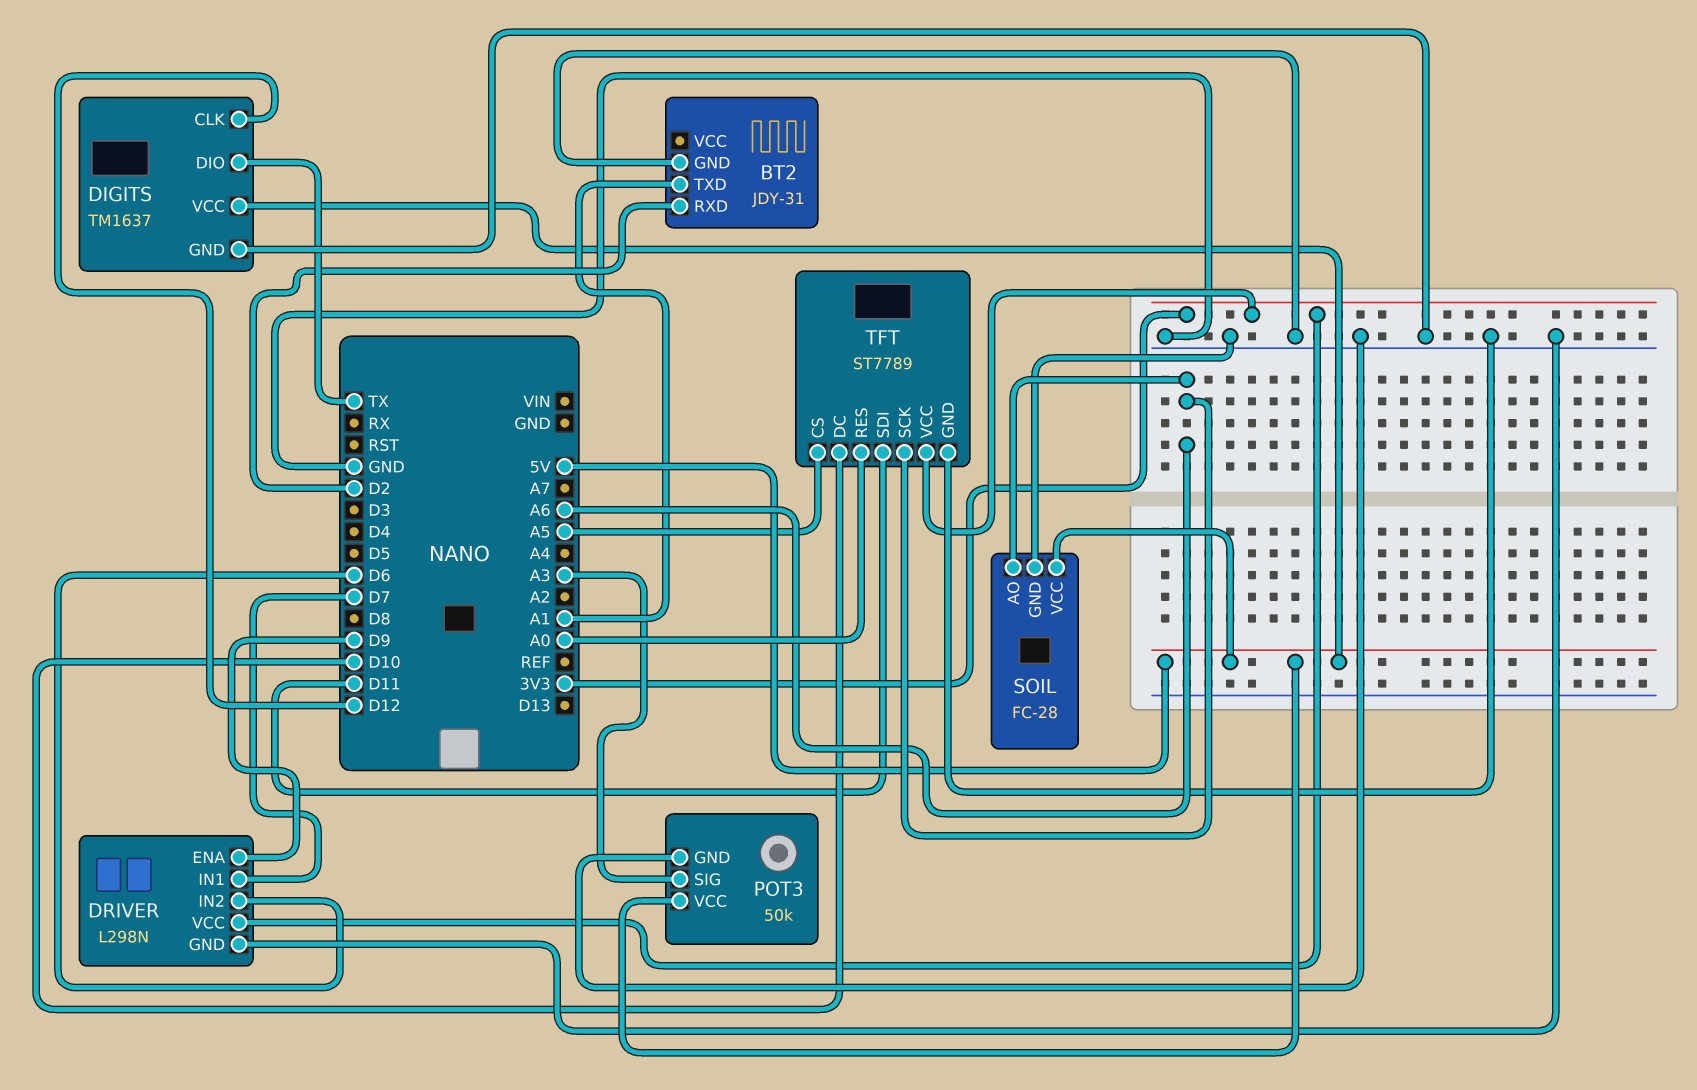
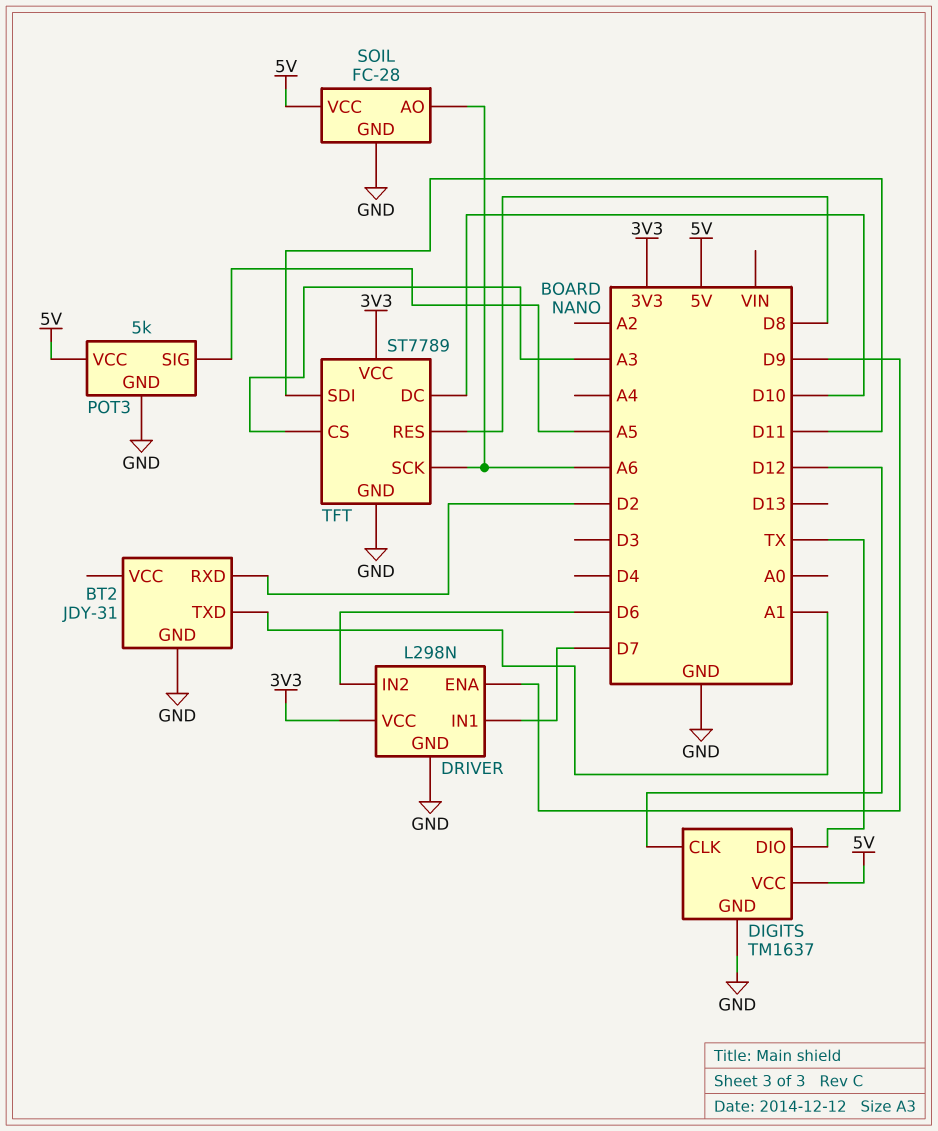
POT3: 50k -> 5k
POT3 pin SIG: A3 -> A5
TFT pin CS: A5 -> A3
TFT pin RES: A0 -> D8

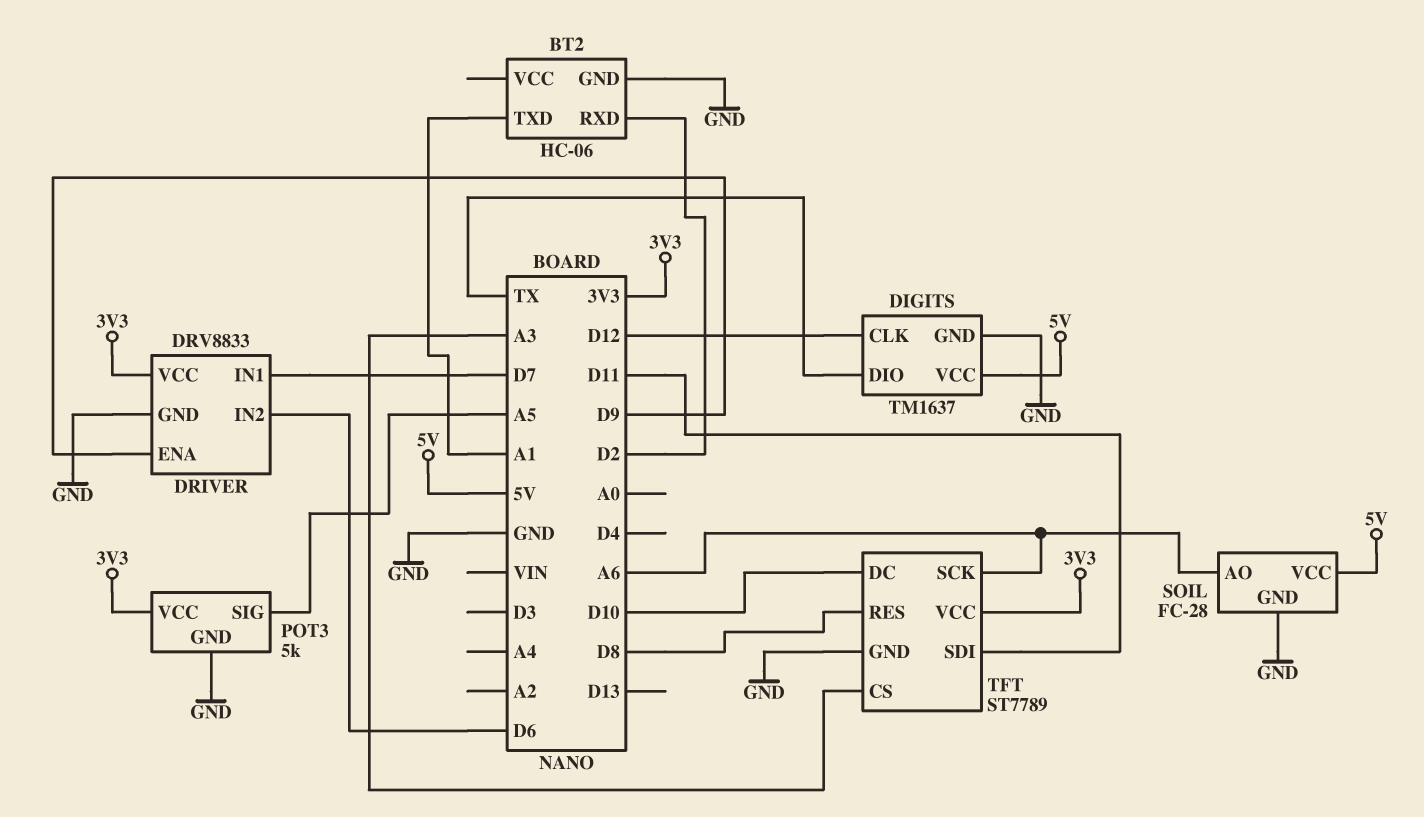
BT2: JDY-31 -> HC-06
DRIVER: L298N -> DRV8833
POT3 pin VCC: 5V -> 3V3

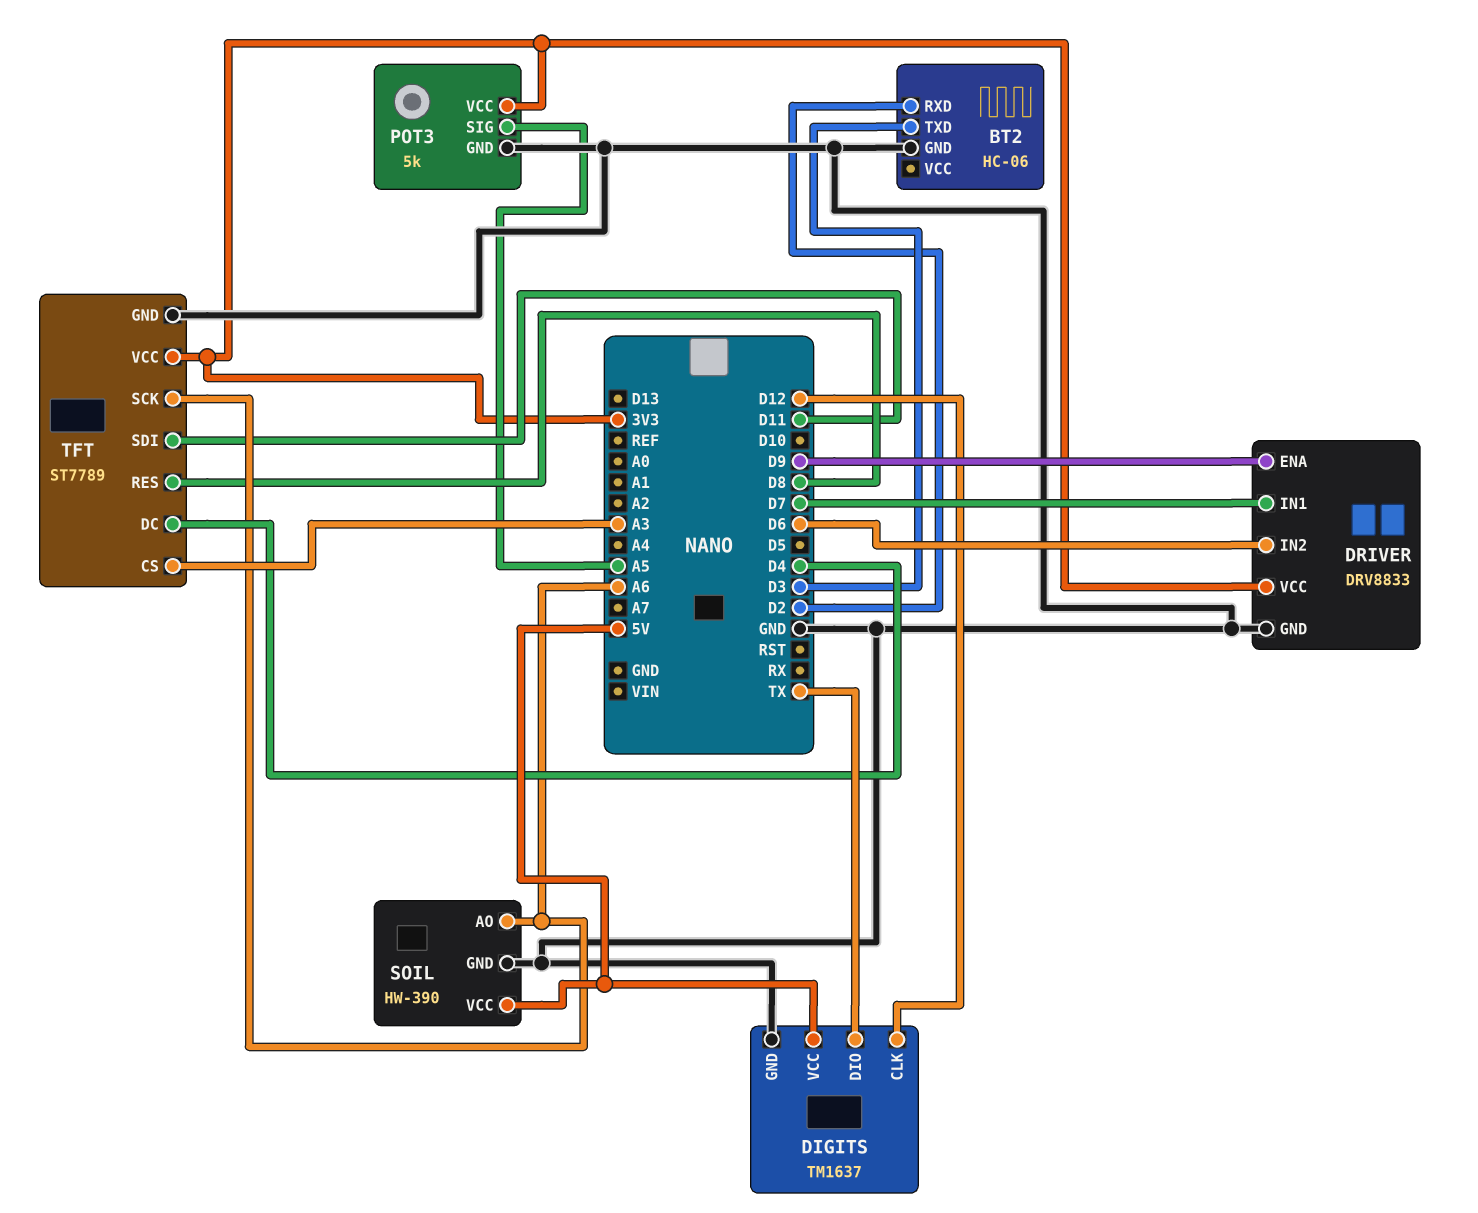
BT2 pin TXD: A1 -> D3
SOIL: FC-28 -> HW-390
TFT pin DC: D10 -> D4

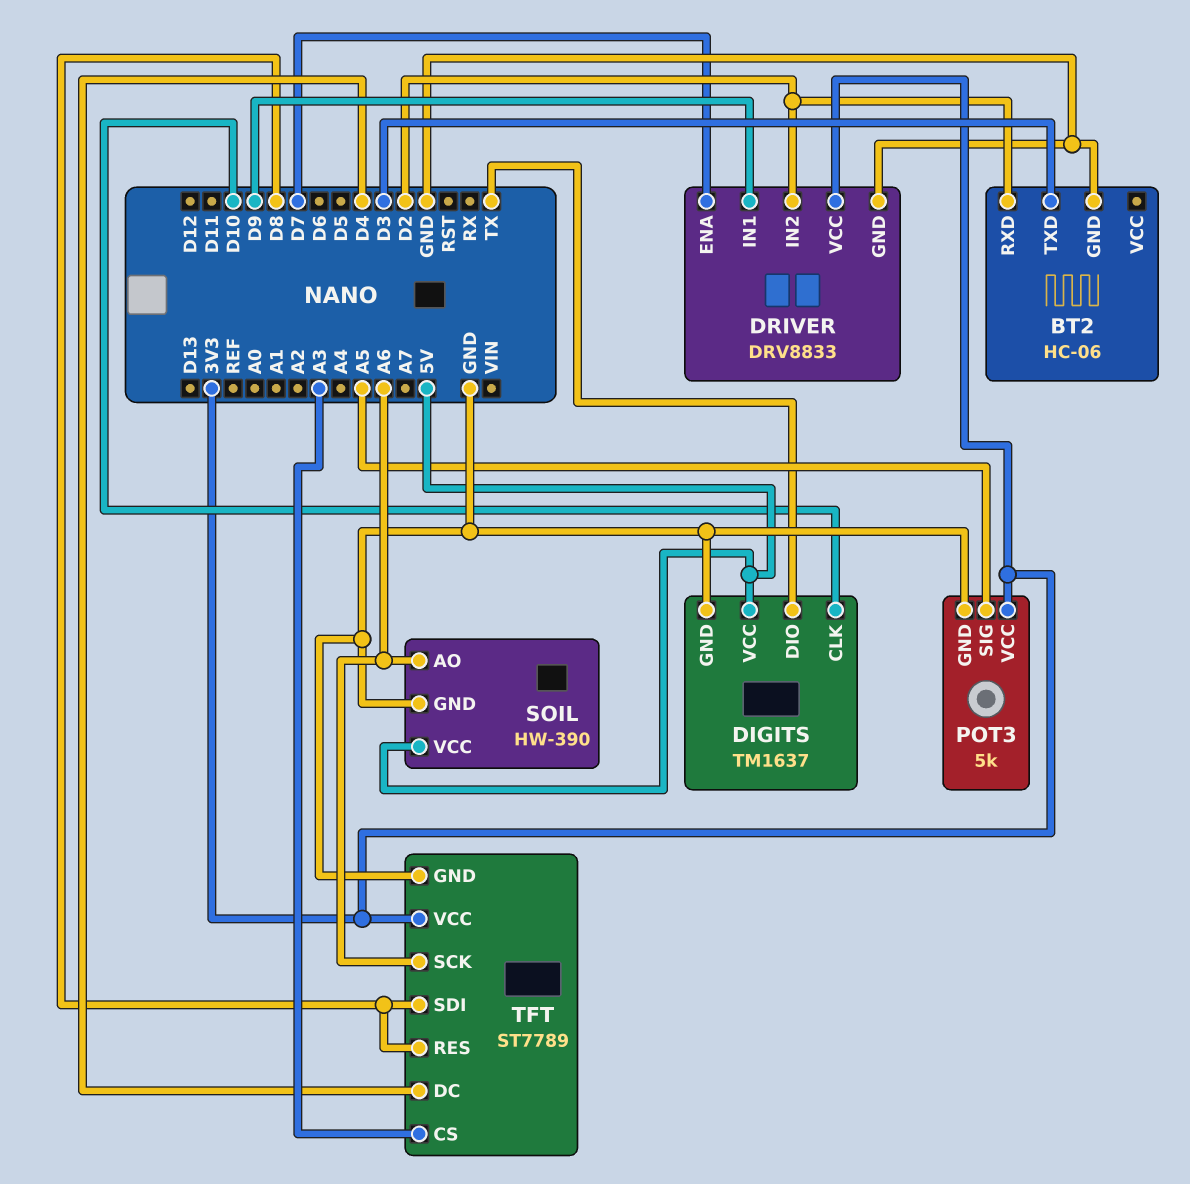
DIGITS pin CLK: D12 -> D10
DRIVER pin ENA: D9 -> D7
DRIVER pin IN1: D7 -> D9
DRIVER pin IN2: D6 -> D2
TFT pin SDI: D11 -> D8

